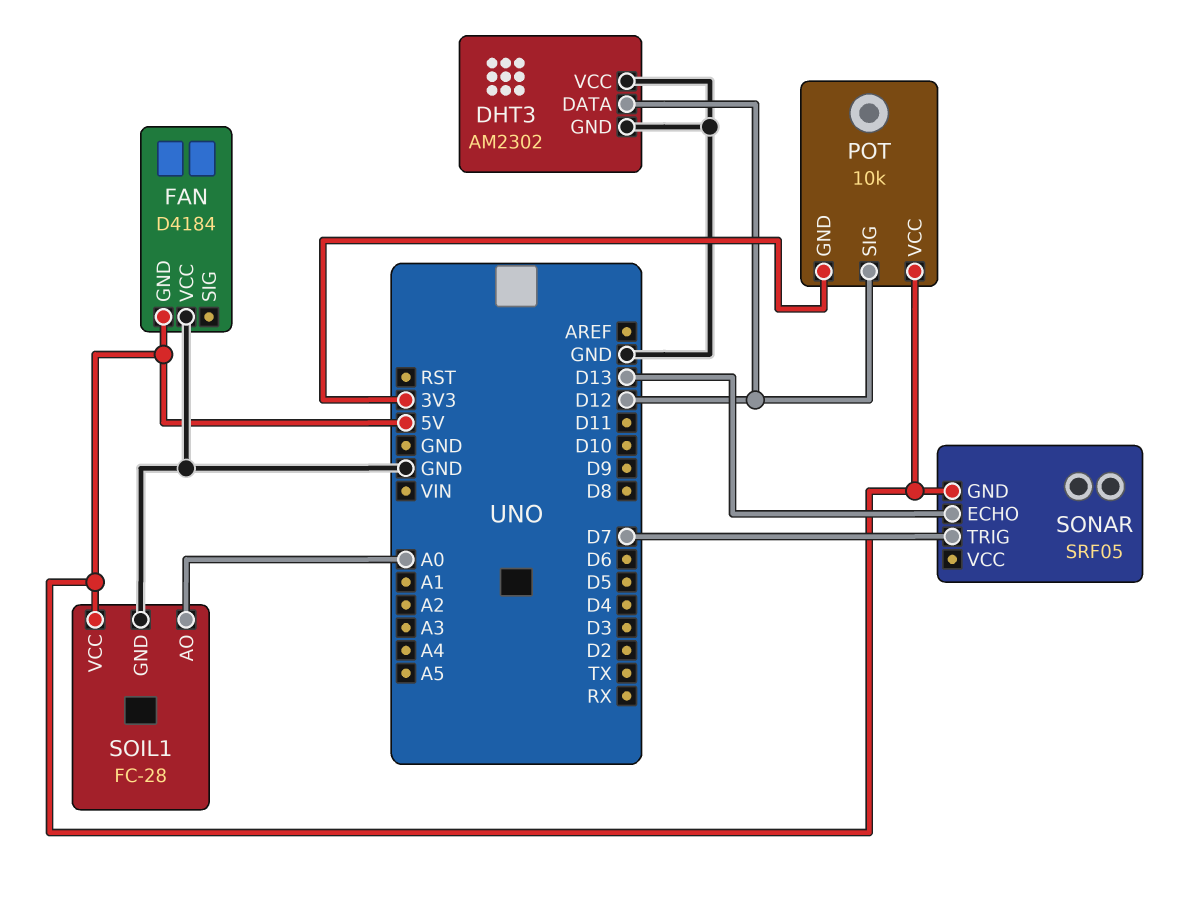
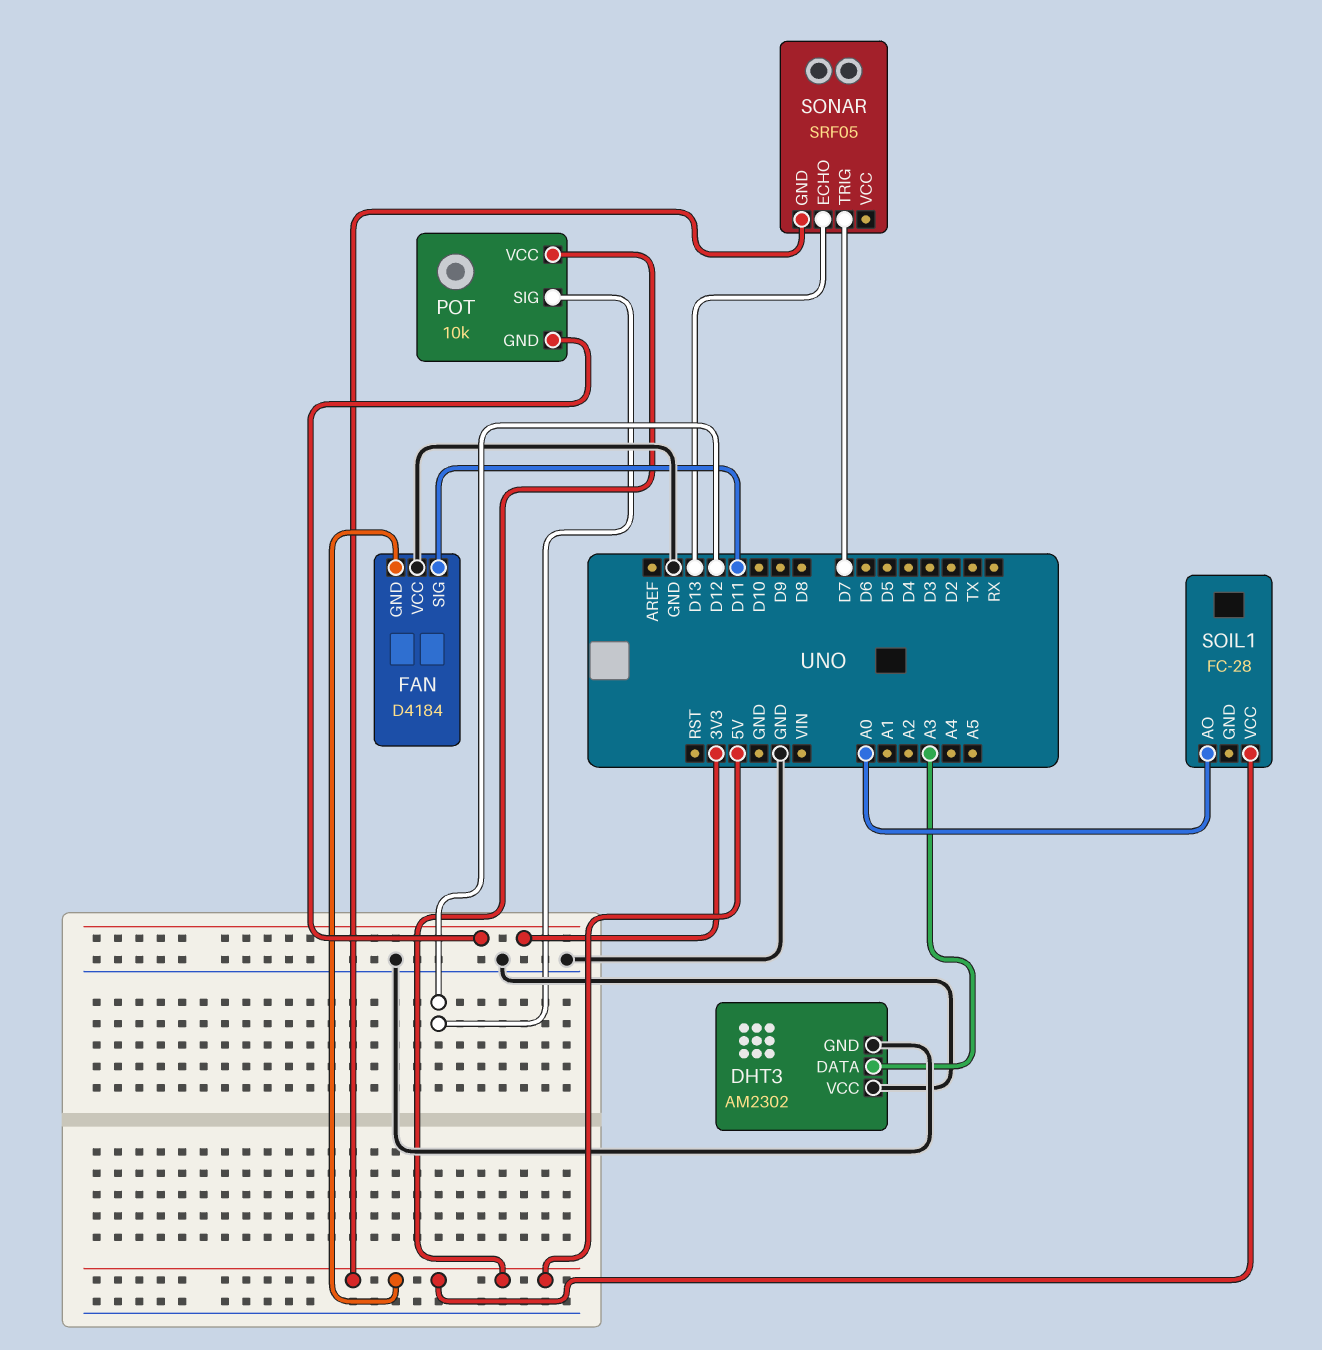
DHT3 pin DATA: D12 -> A3
FAN pin SIG: none -> D11
SOIL1 pin GND: GND -> none

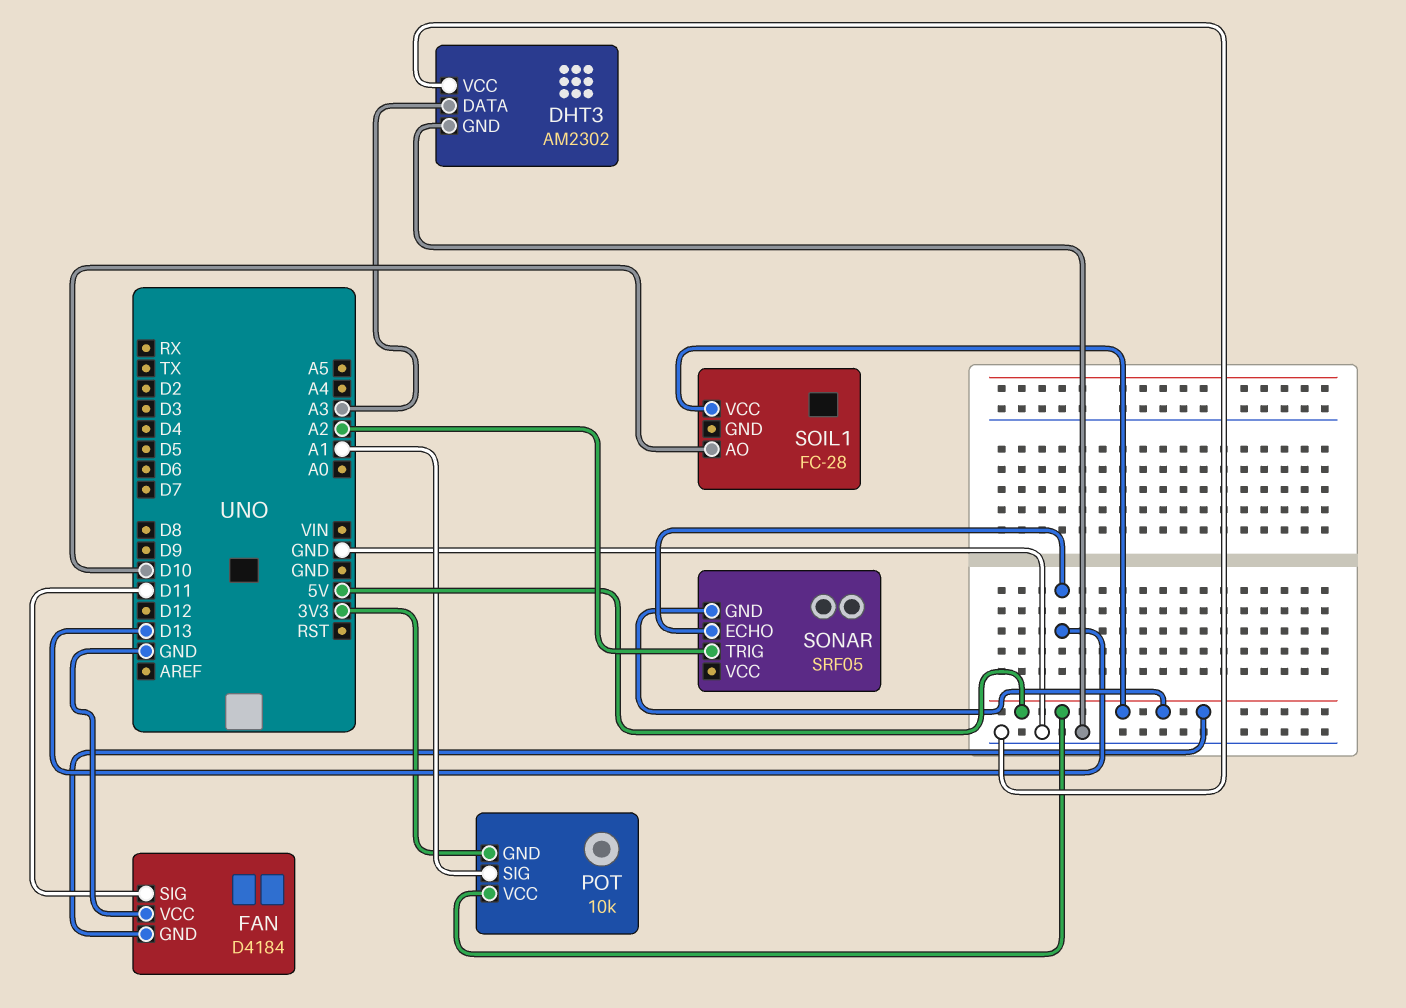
POT pin SIG: D12 -> A1
SOIL1 pin AO: A0 -> D10
SONAR pin TRIG: D7 -> A2

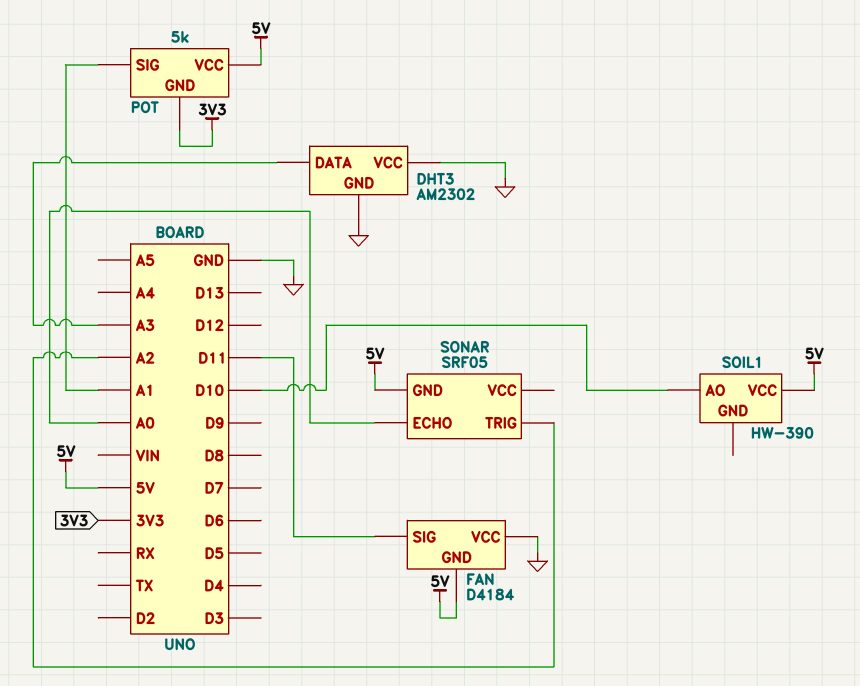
POT: 10k -> 5k
SOIL1: FC-28 -> HW-390
SONAR pin ECHO: D13 -> A0

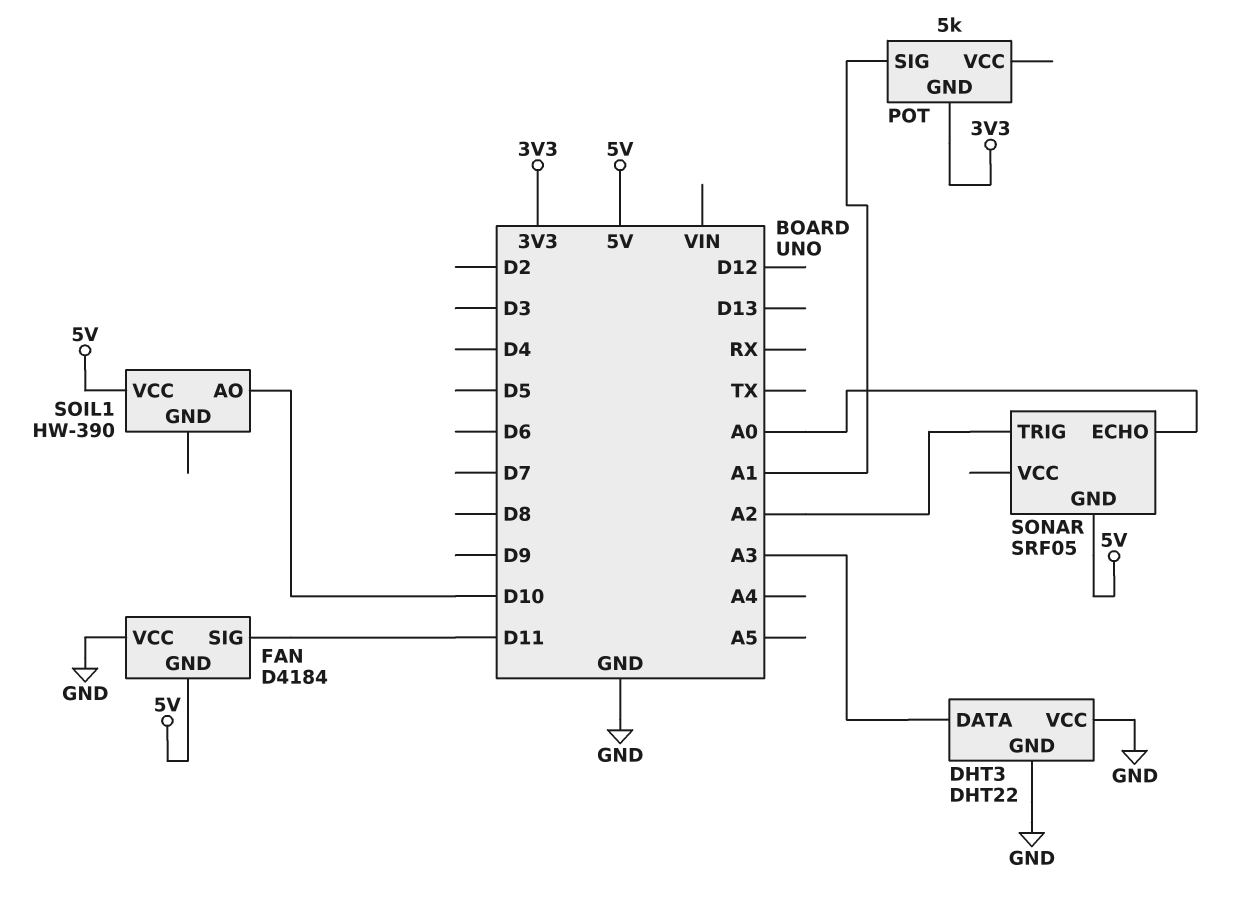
DHT3: AM2302 -> DHT22
POT pin VCC: 5V -> none

